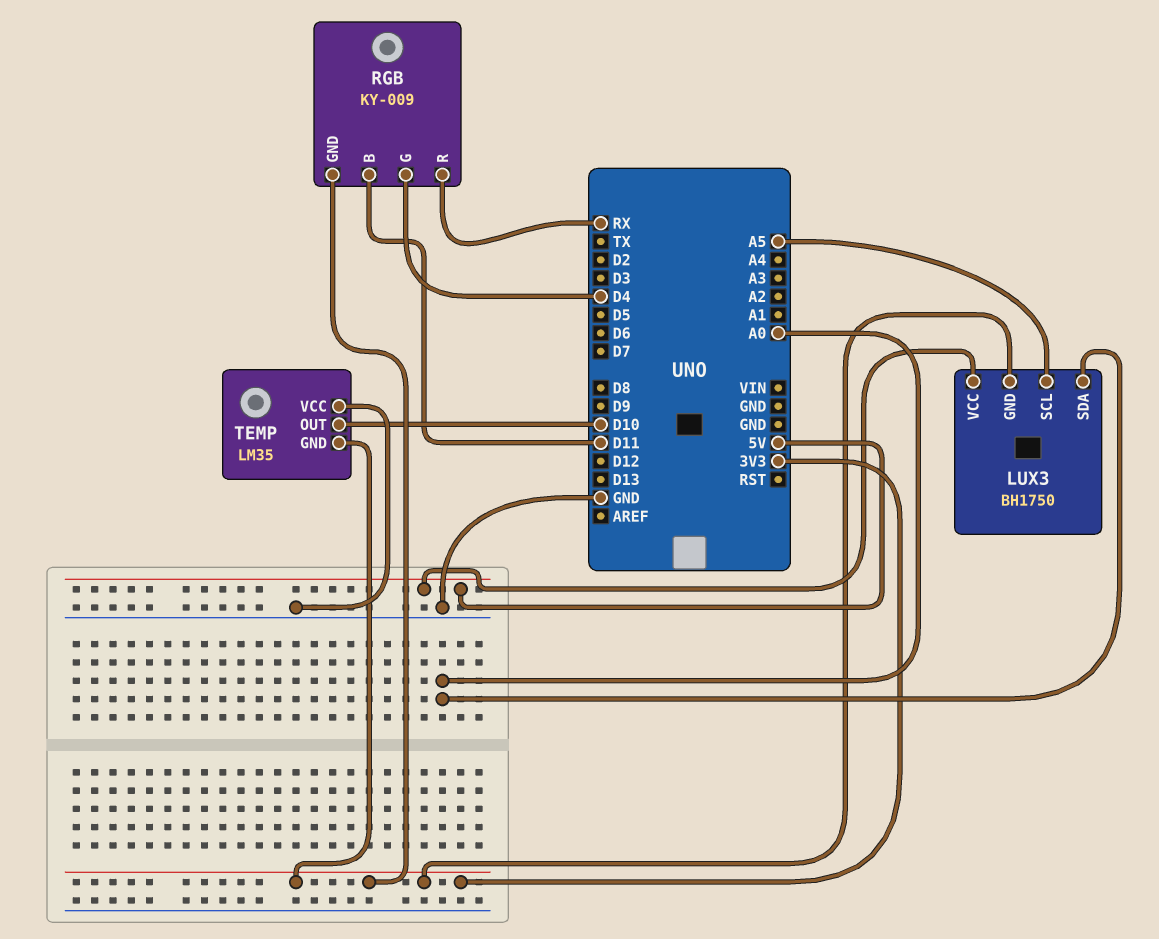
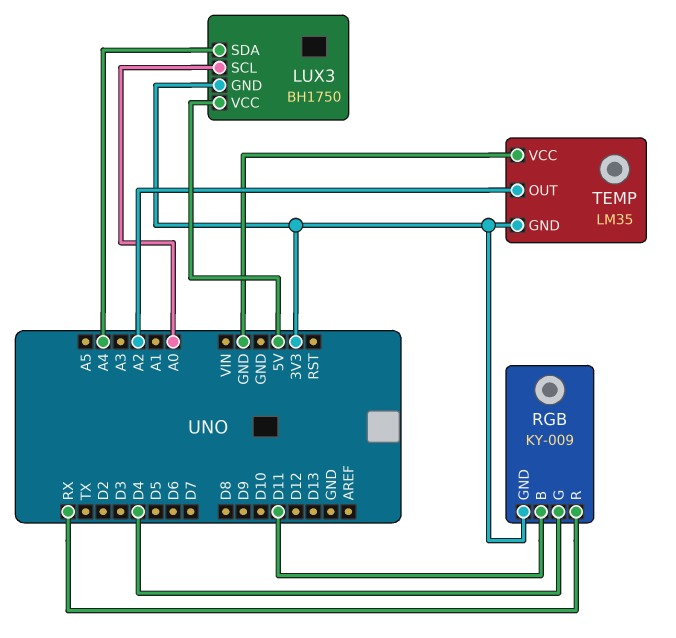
LUX3 pin SCL: A5 -> A0
LUX3 pin SDA: A0 -> A4
TEMP pin OUT: D10 -> A2

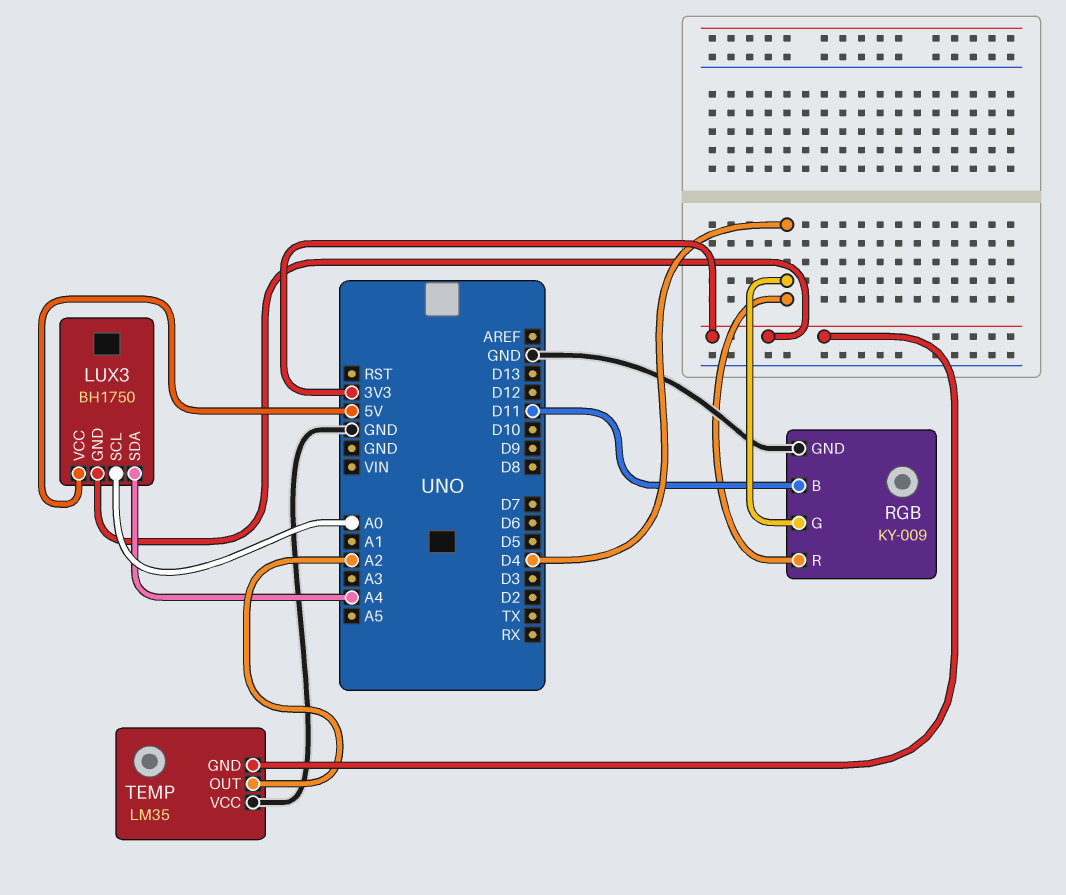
RGB pin GND: 3V3 -> GND
RGB pin R: RX -> D4

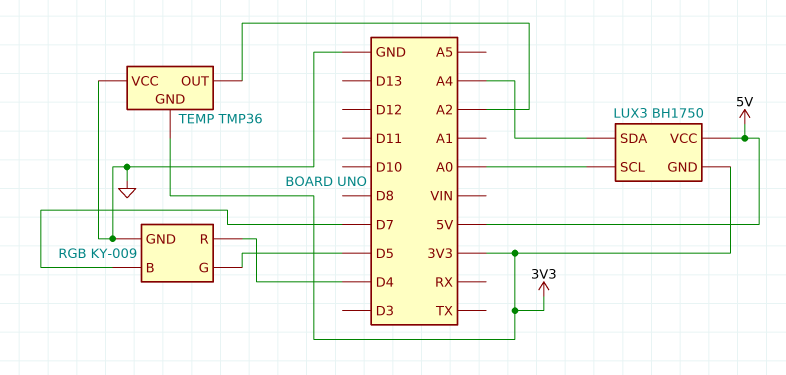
RGB pin B: D11 -> D7
RGB pin G: D4 -> D5
TEMP: LM35 -> TMP36

